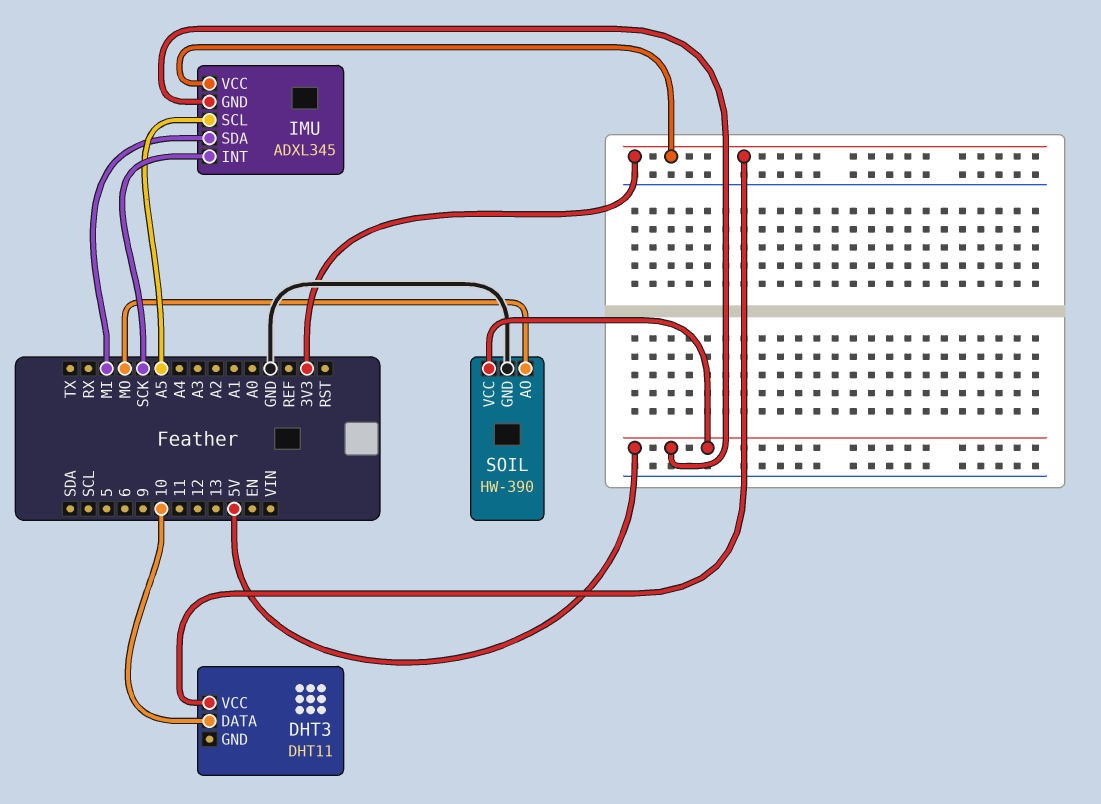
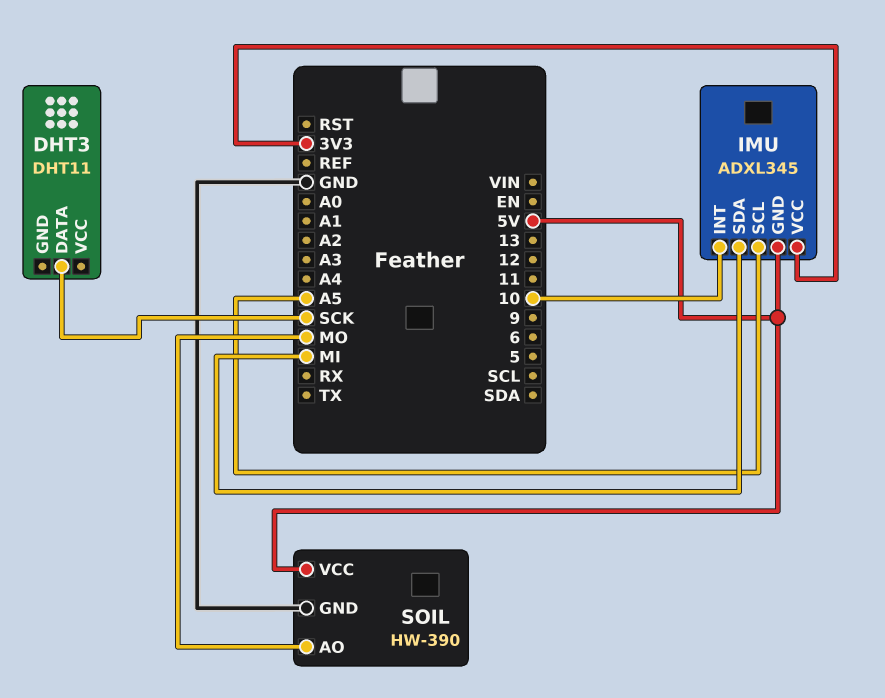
DHT3 pin DATA: 10 -> SCK
DHT3 pin VCC: 3V3 -> none
IMU pin INT: SCK -> 10

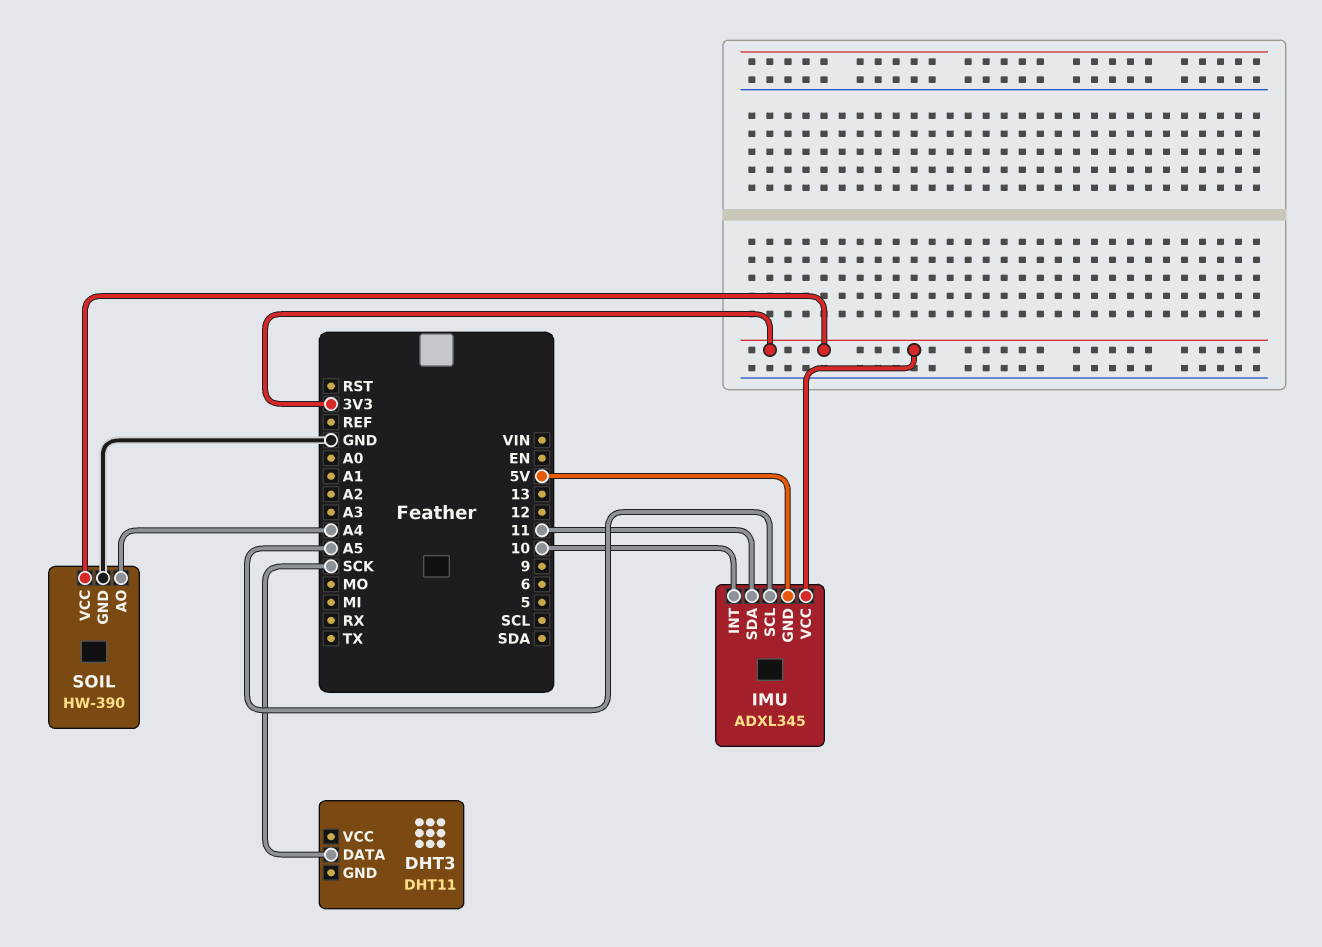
IMU pin SDA: MI -> 11
SOIL pin AO: MO -> A4
SOIL pin VCC: 5V -> 3V3

